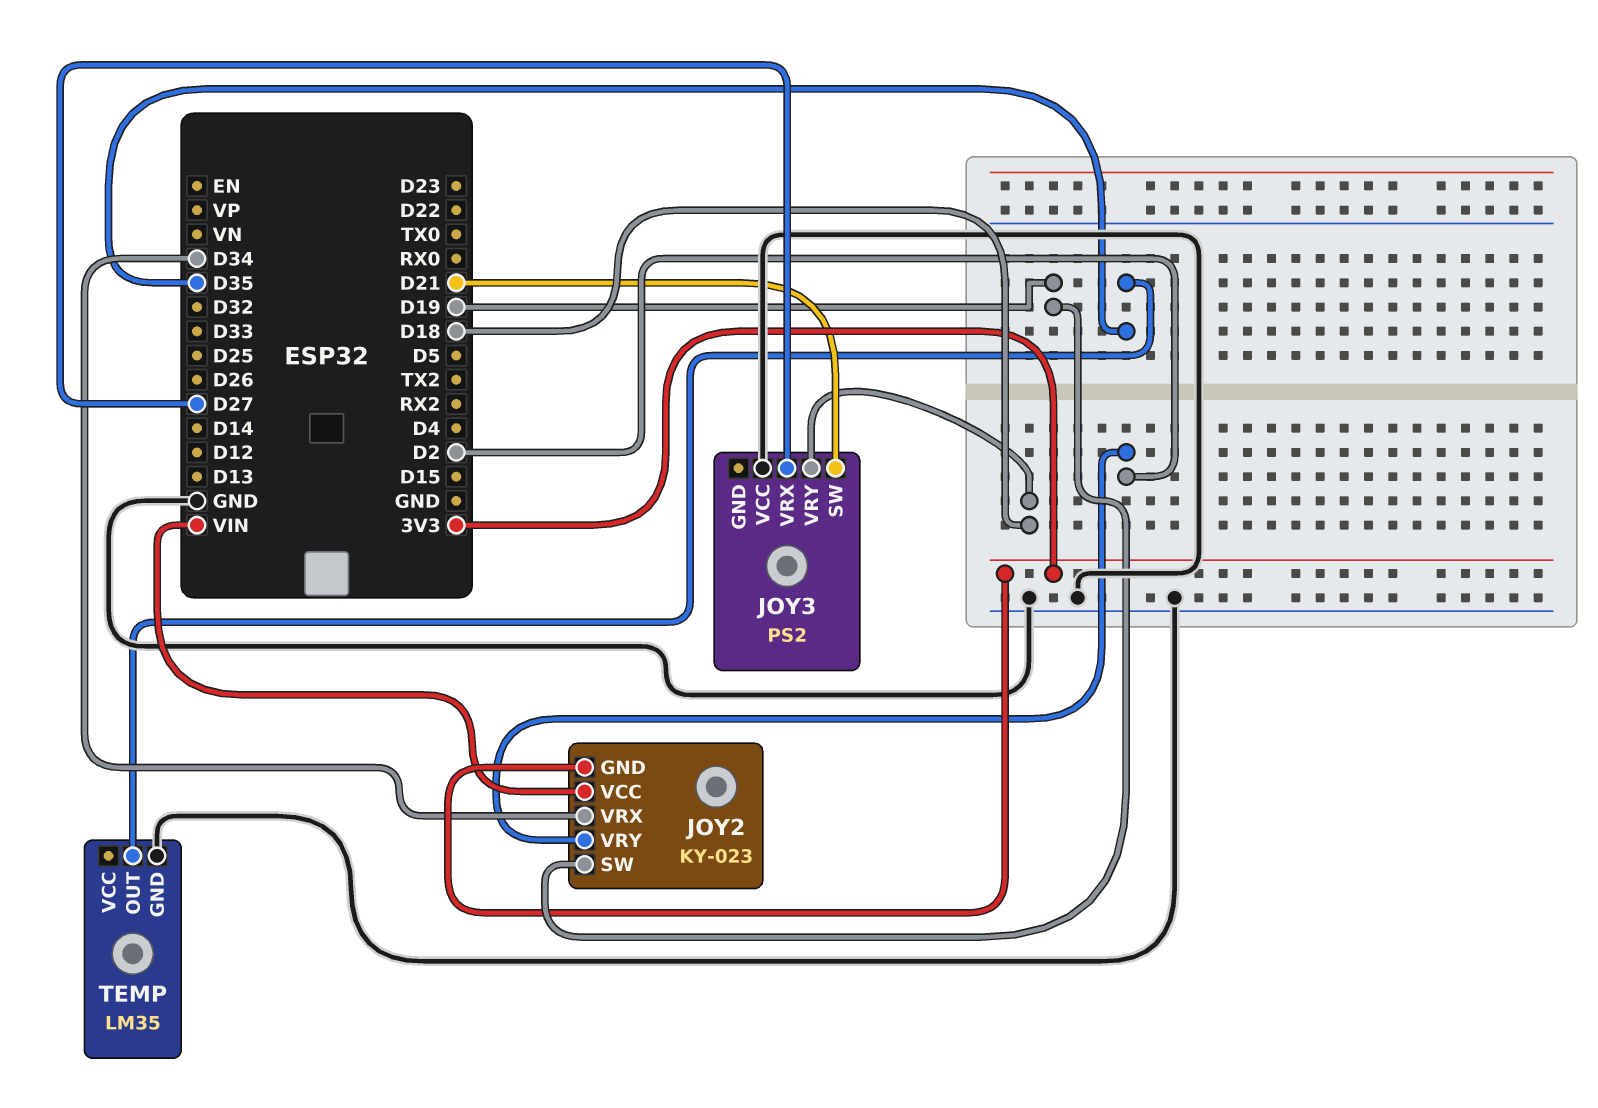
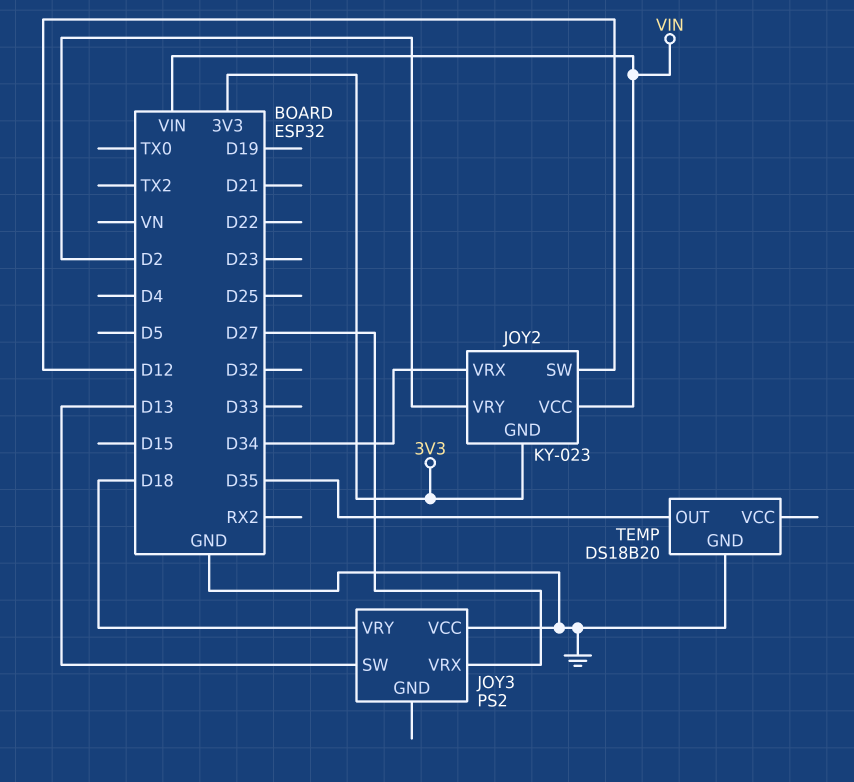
JOY2 pin SW: D19 -> D12
JOY3 pin SW: D21 -> D13
TEMP: LM35 -> DS18B20

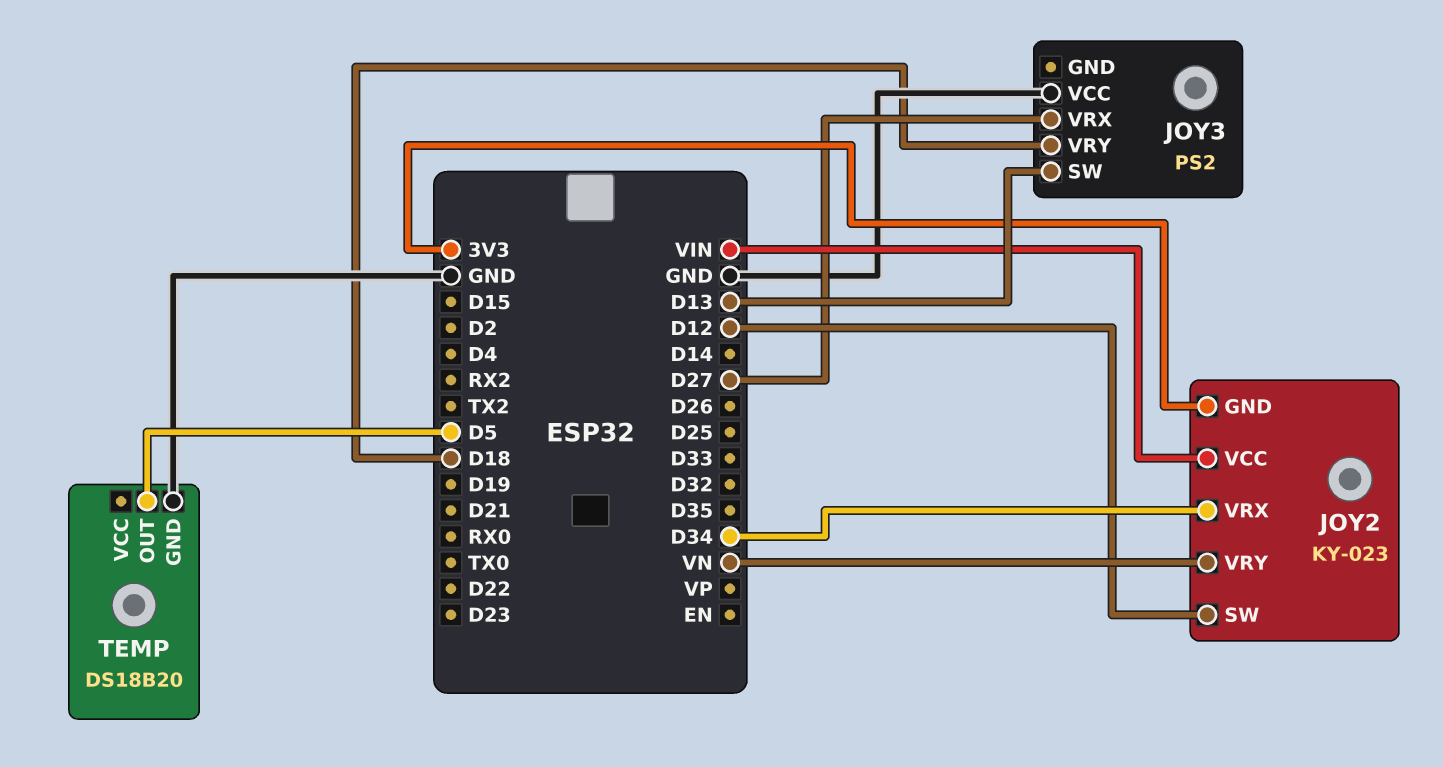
JOY2 pin VRY: D2 -> VN
TEMP pin OUT: D35 -> D5

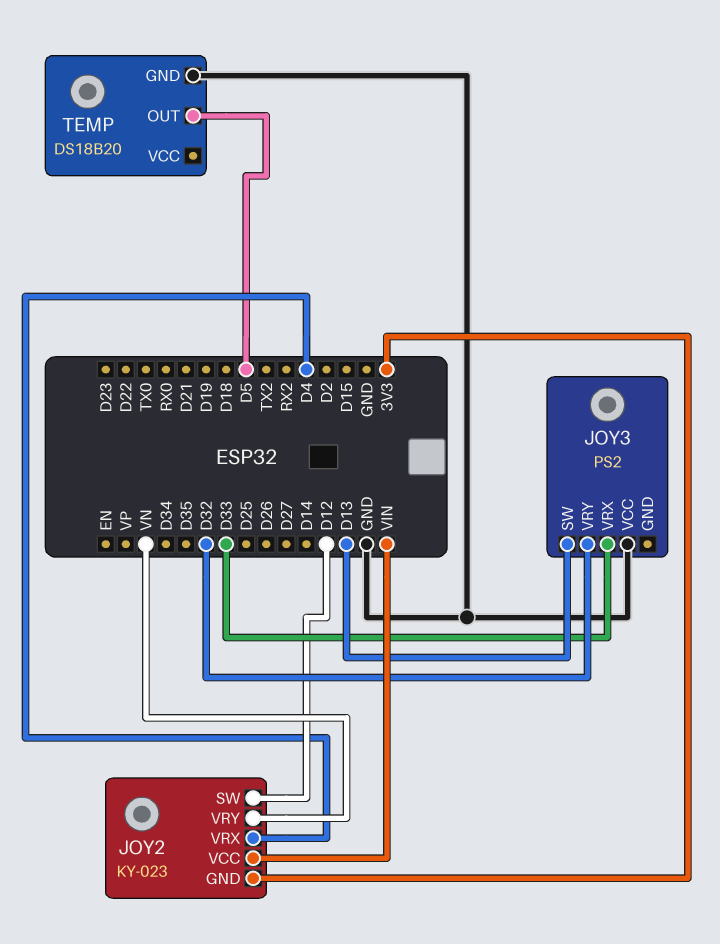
JOY2 pin VRX: D34 -> D4
JOY3 pin VRX: D27 -> D33
JOY3 pin VRY: D18 -> D32

